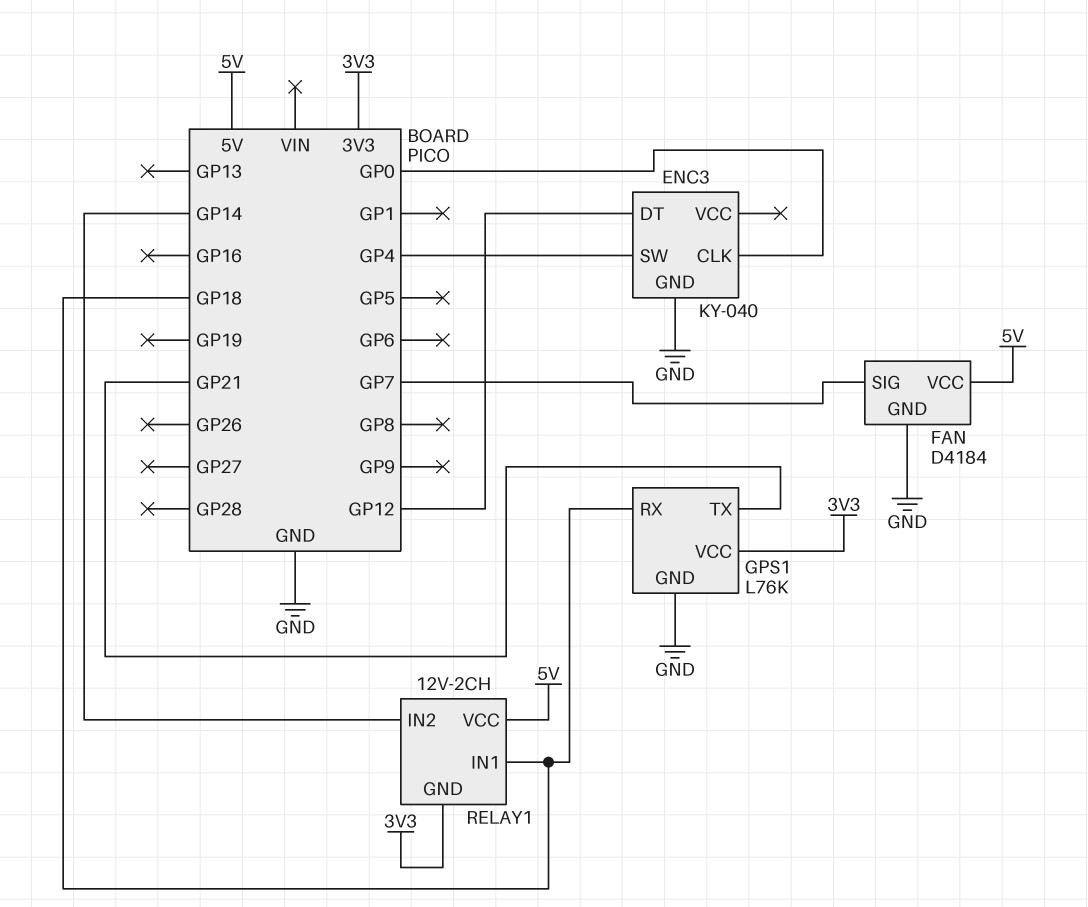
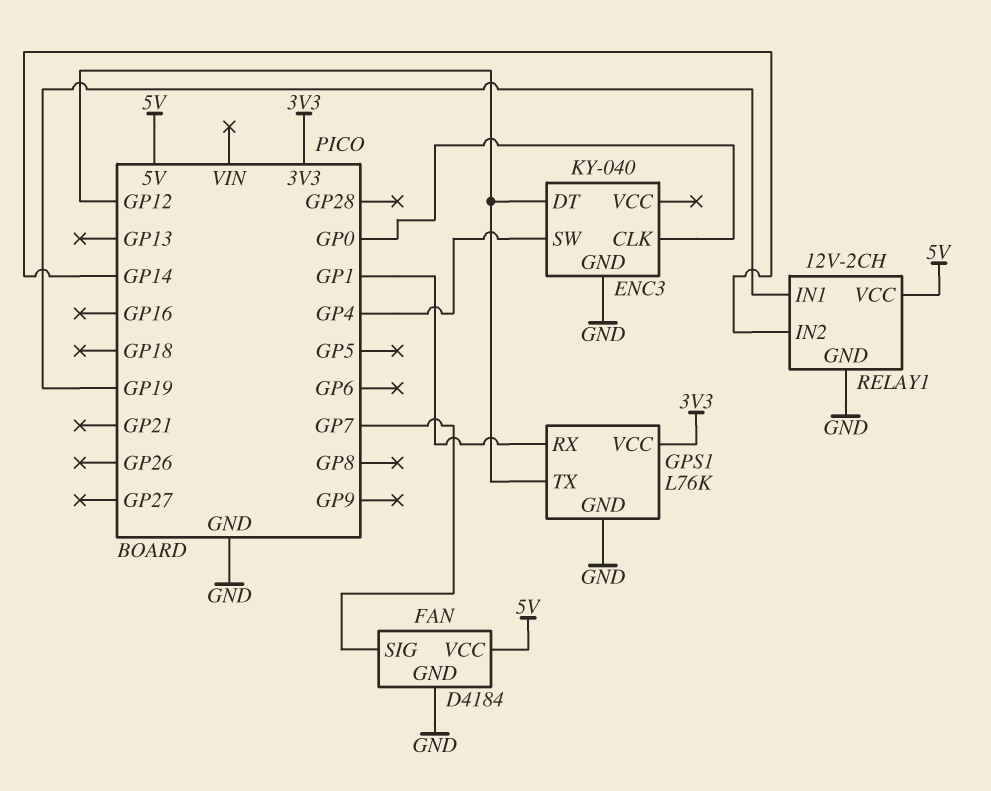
GPS1 pin RX: GP18 -> GP1
GPS1 pin TX: GP21 -> GP12
RELAY1 pin GND: 3V3 -> GND
RELAY1 pin IN1: GP18 -> GP19

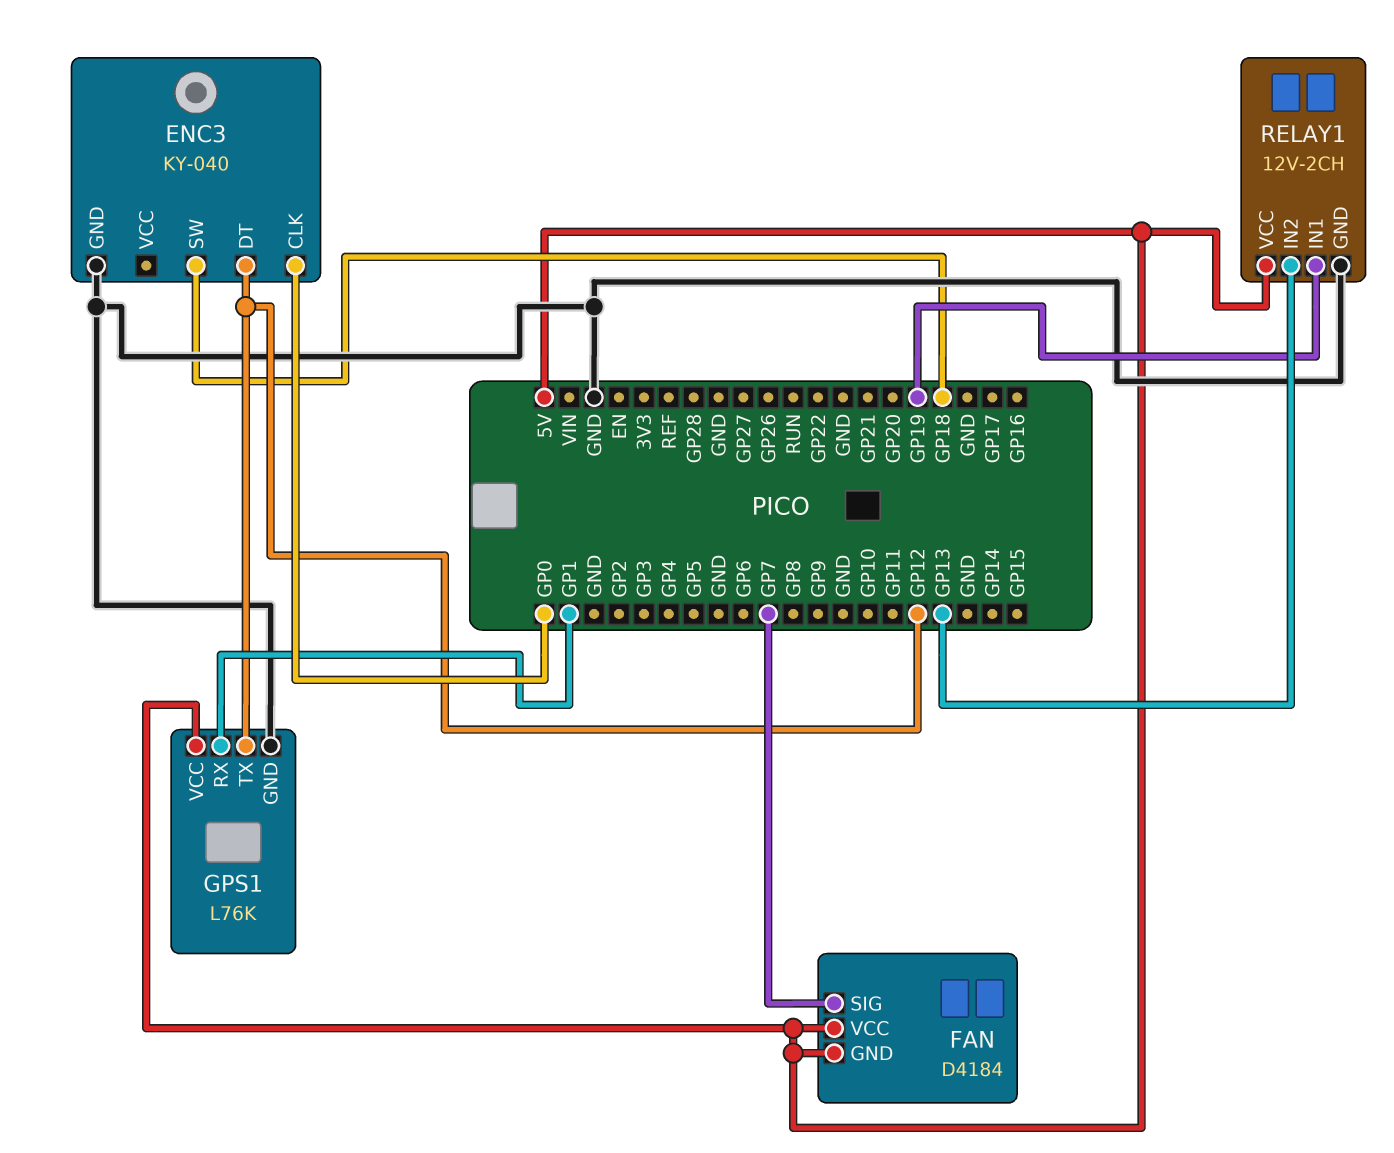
ENC3 pin SW: GP4 -> GP18
FAN pin GND: GND -> 5V
GPS1 pin VCC: 3V3 -> 5V
RELAY1 pin IN2: GP14 -> GP13

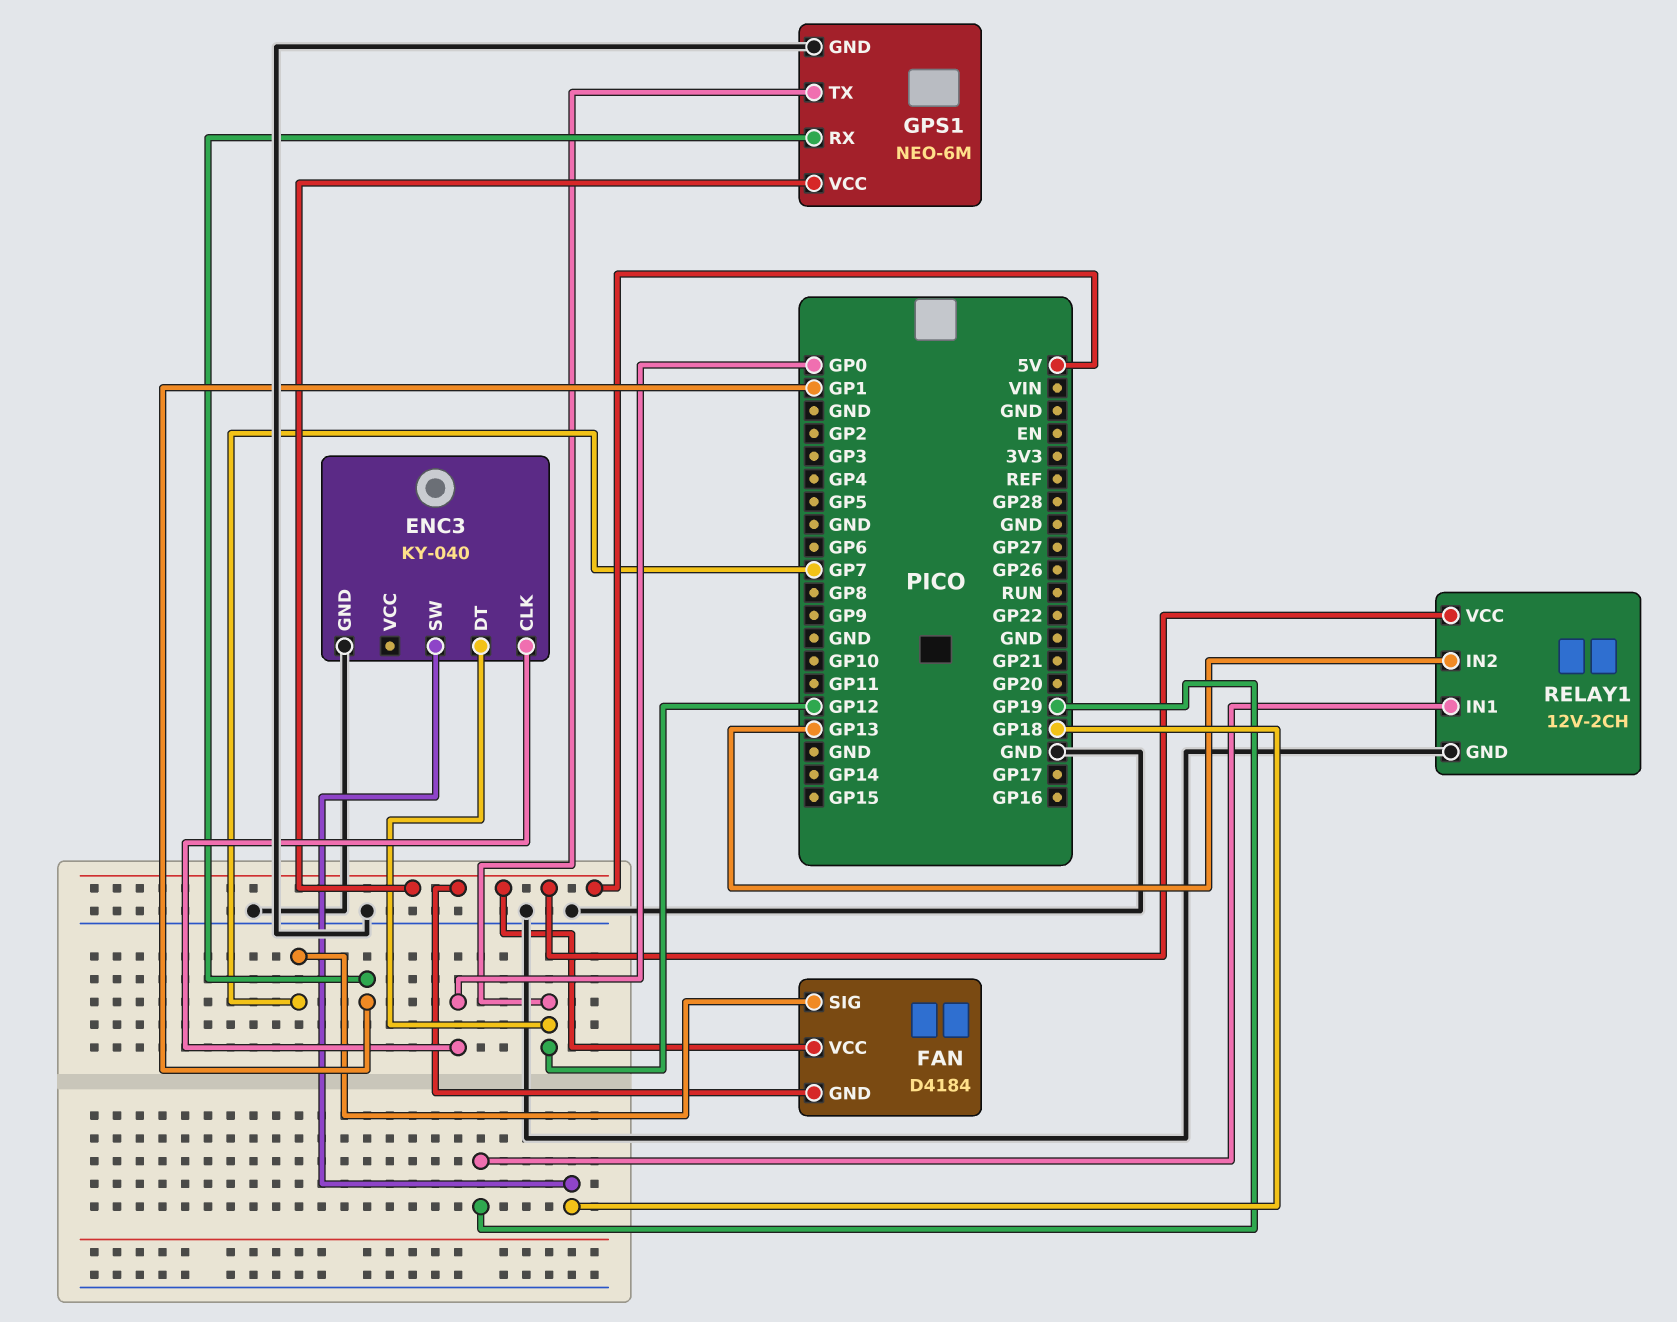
GPS1: L76K -> NEO-6M

